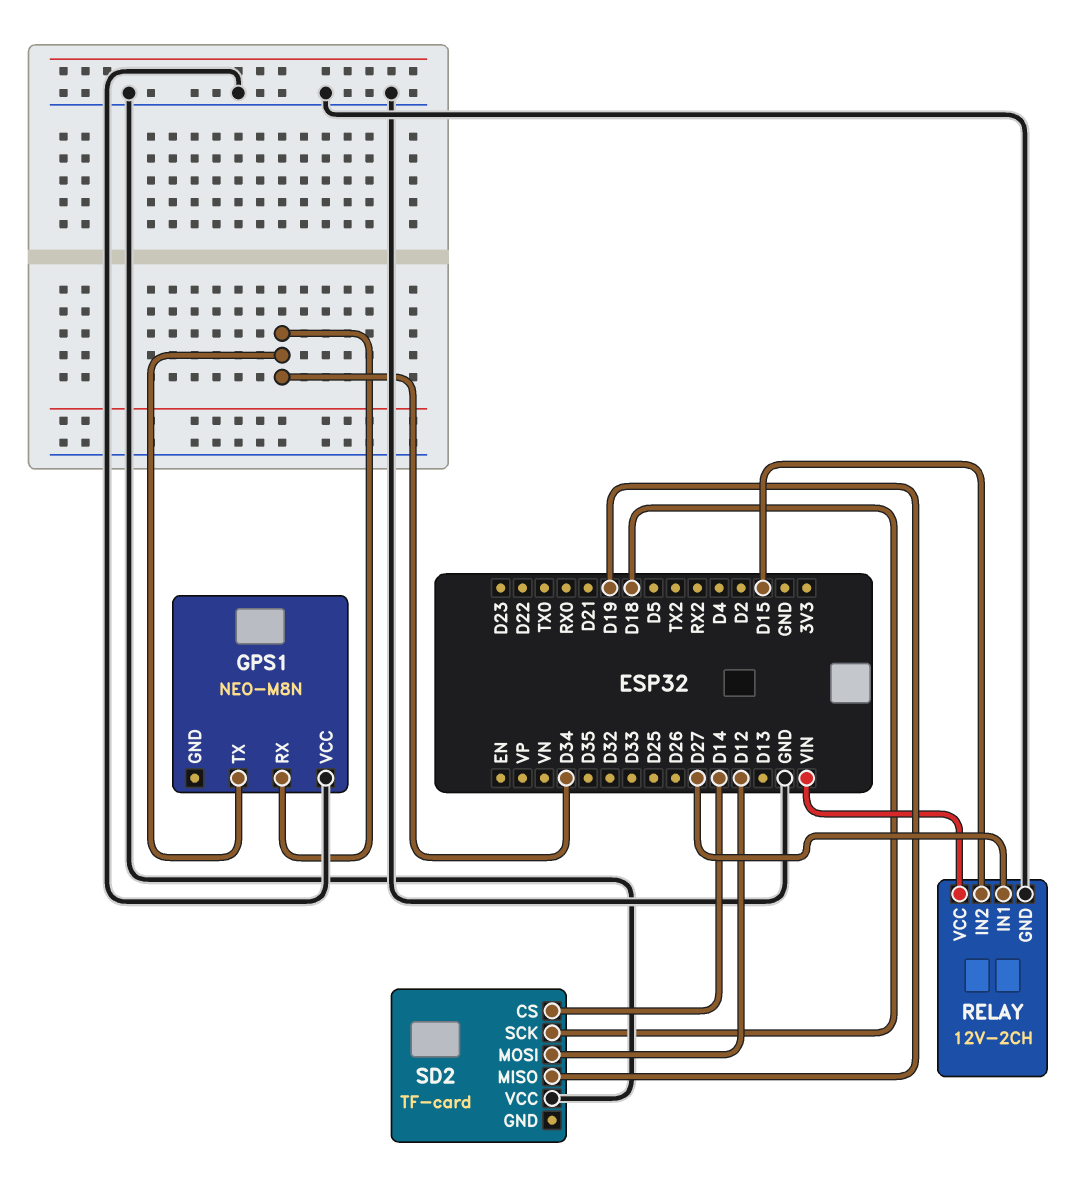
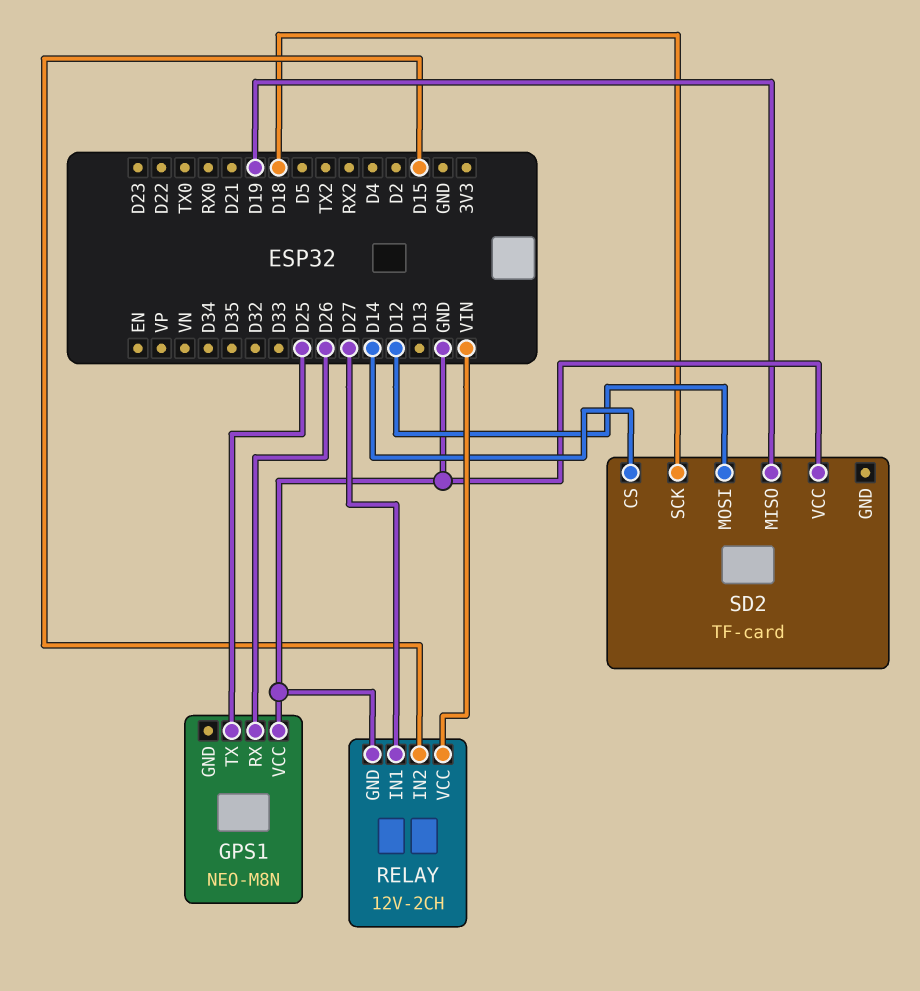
GPS1 pin RX: D34 -> D26
GPS1 pin TX: D34 -> D25

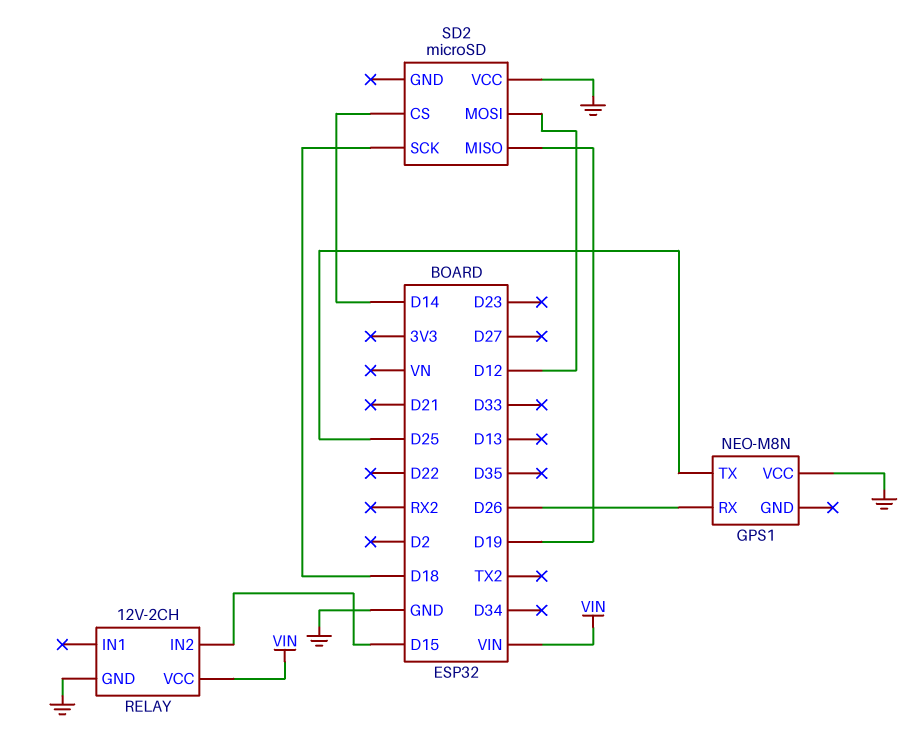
RELAY pin IN1: D27 -> none
SD2: TF-card -> microSD

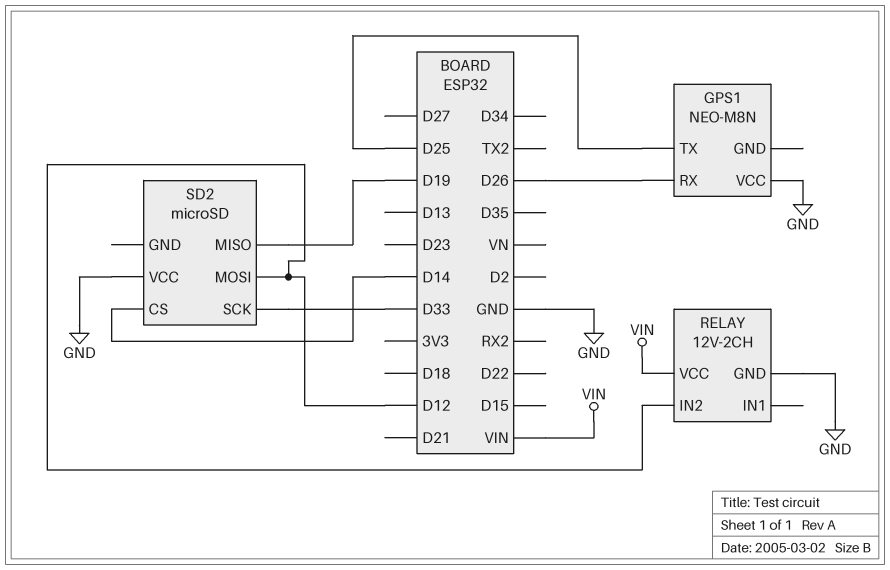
RELAY pin IN2: D15 -> D12
SD2 pin SCK: D18 -> D33

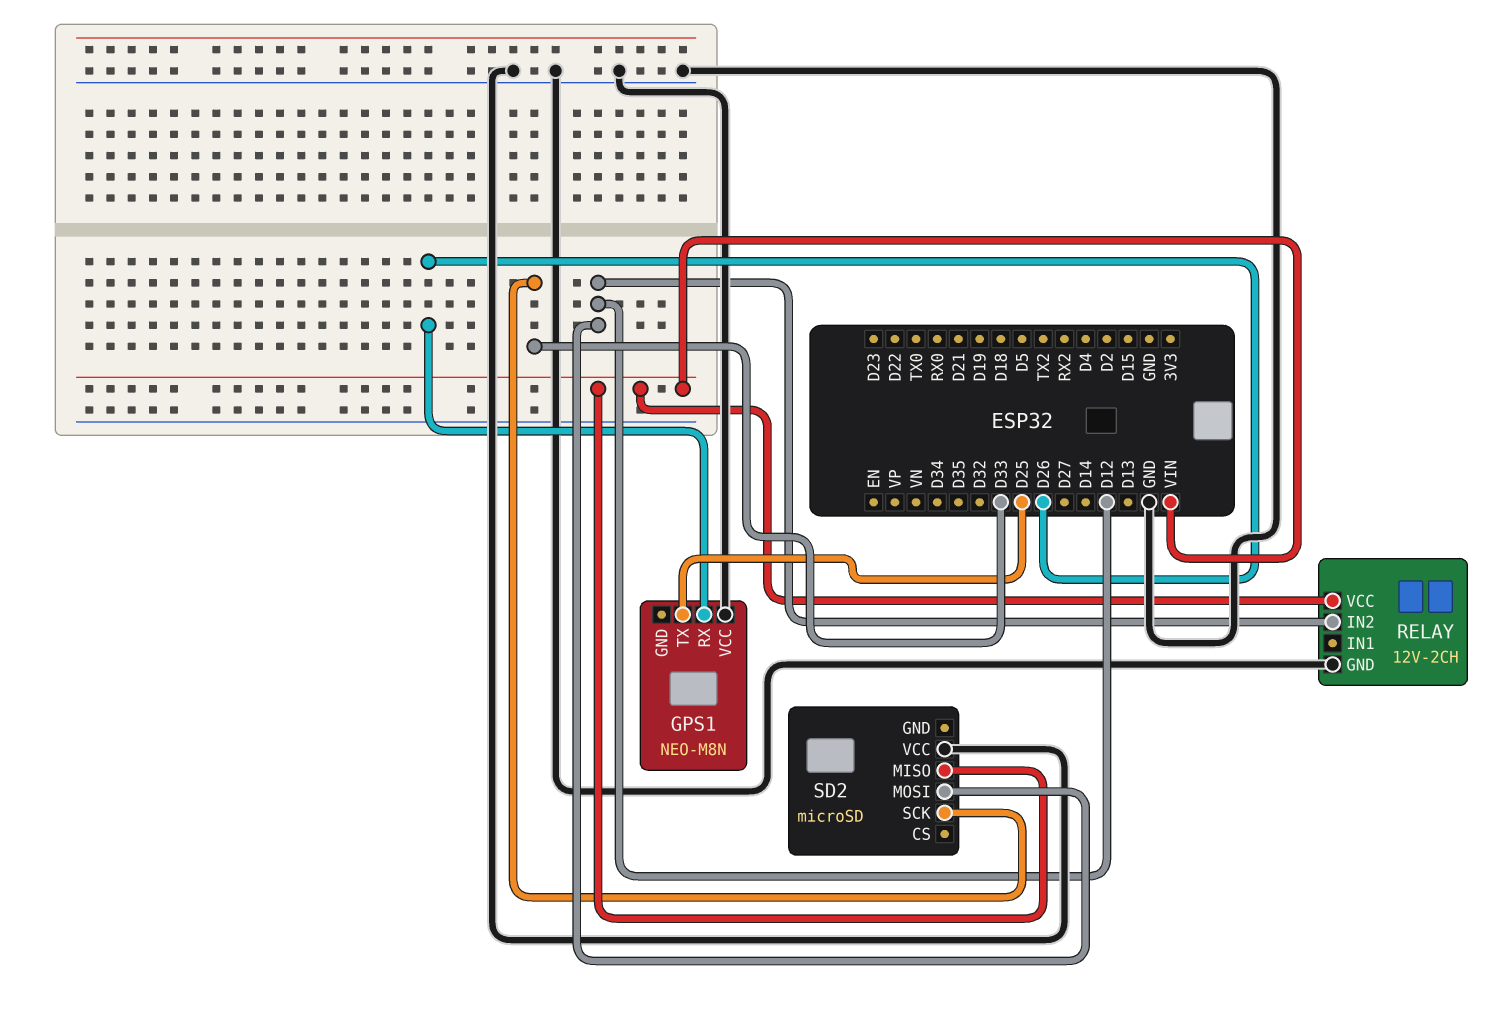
SD2 pin CS: D14 -> none
SD2 pin MISO: D19 -> VIN

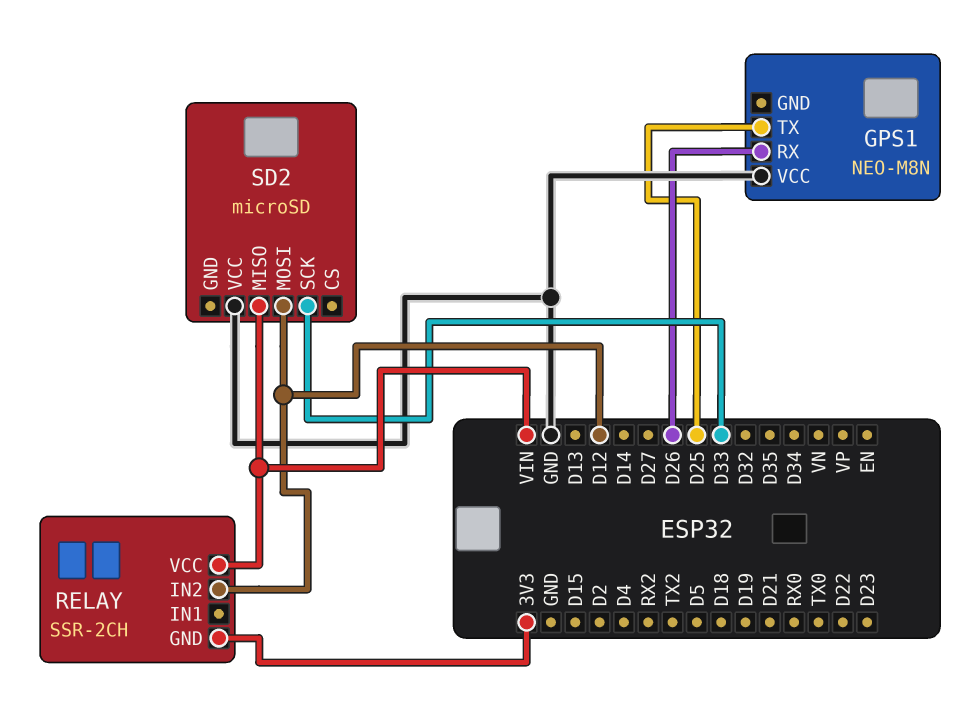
RELAY: 12V-2CH -> SSR-2CH
RELAY pin GND: GND -> 3V3

